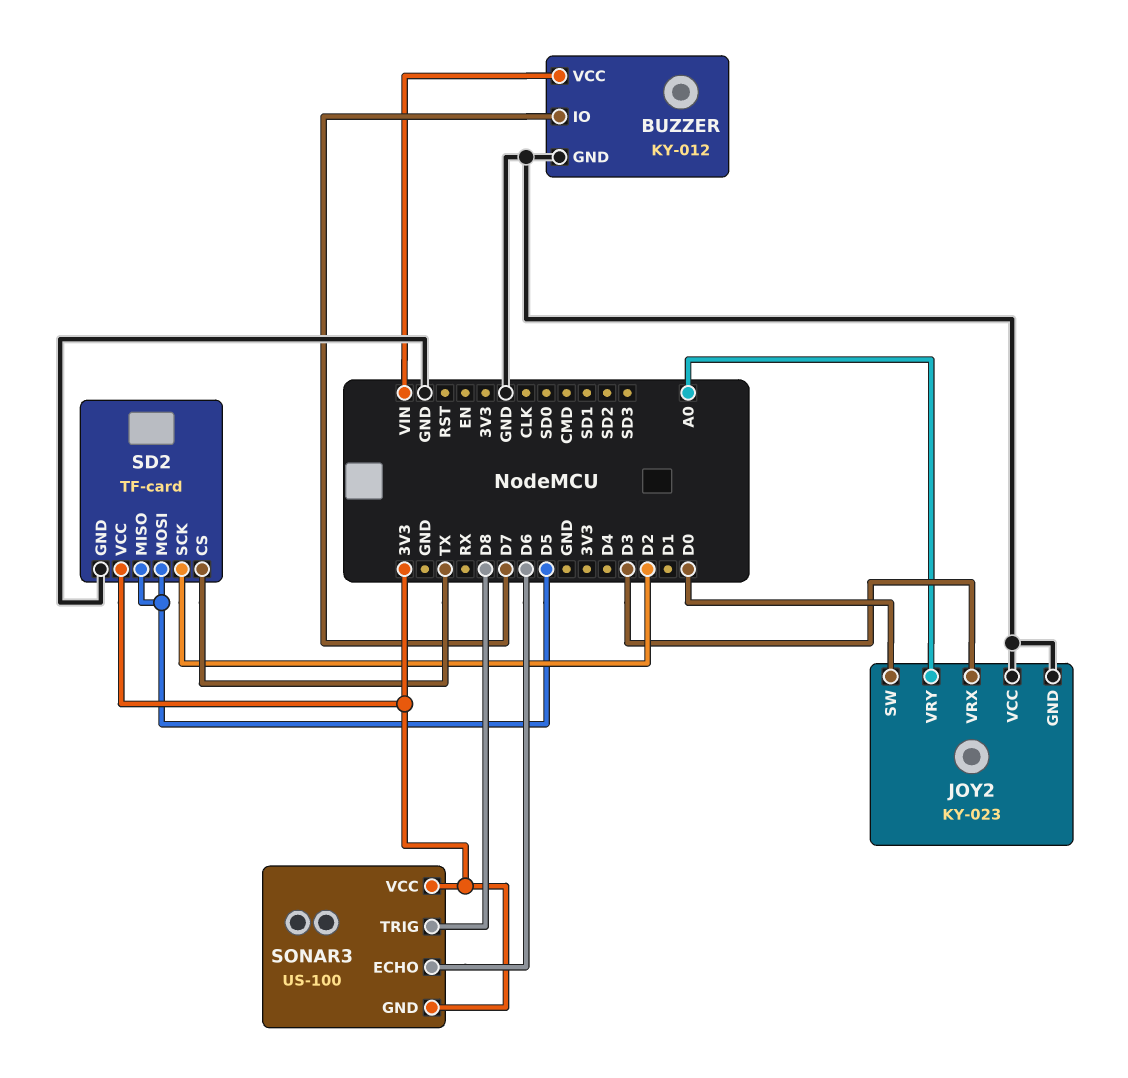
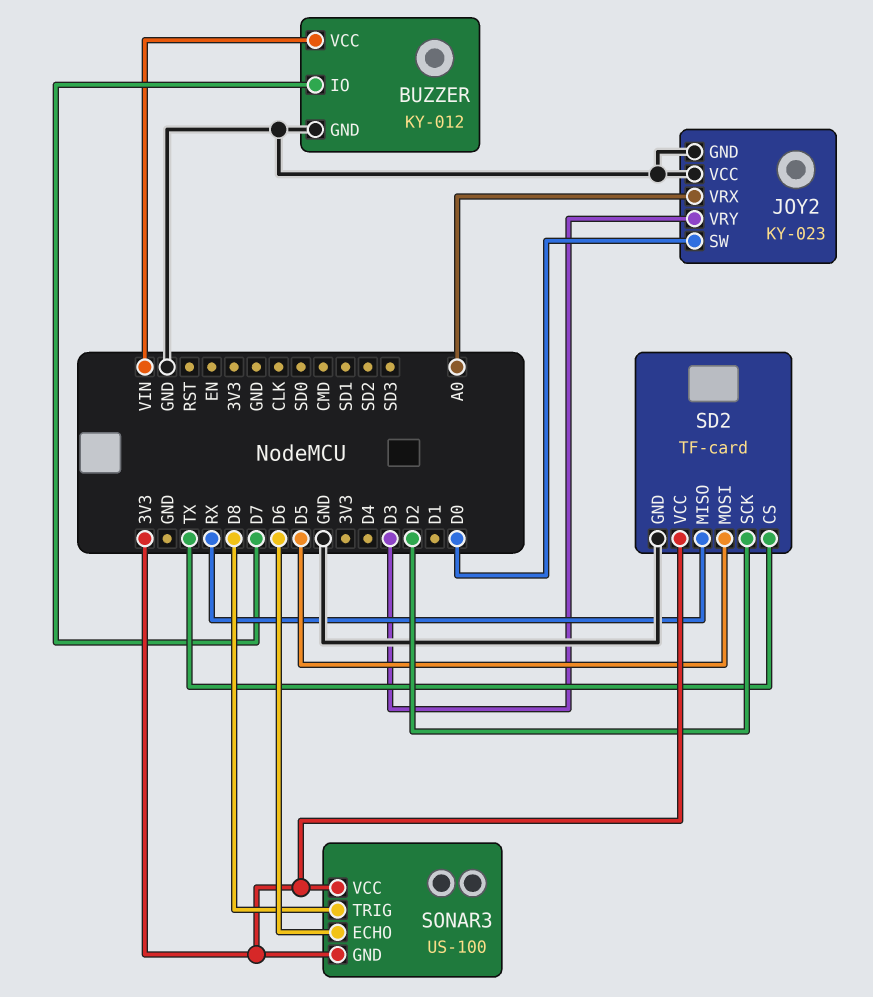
JOY2 pin VRX: D3 -> A0
JOY2 pin VRY: A0 -> D3
SD2 pin MISO: D5 -> RX

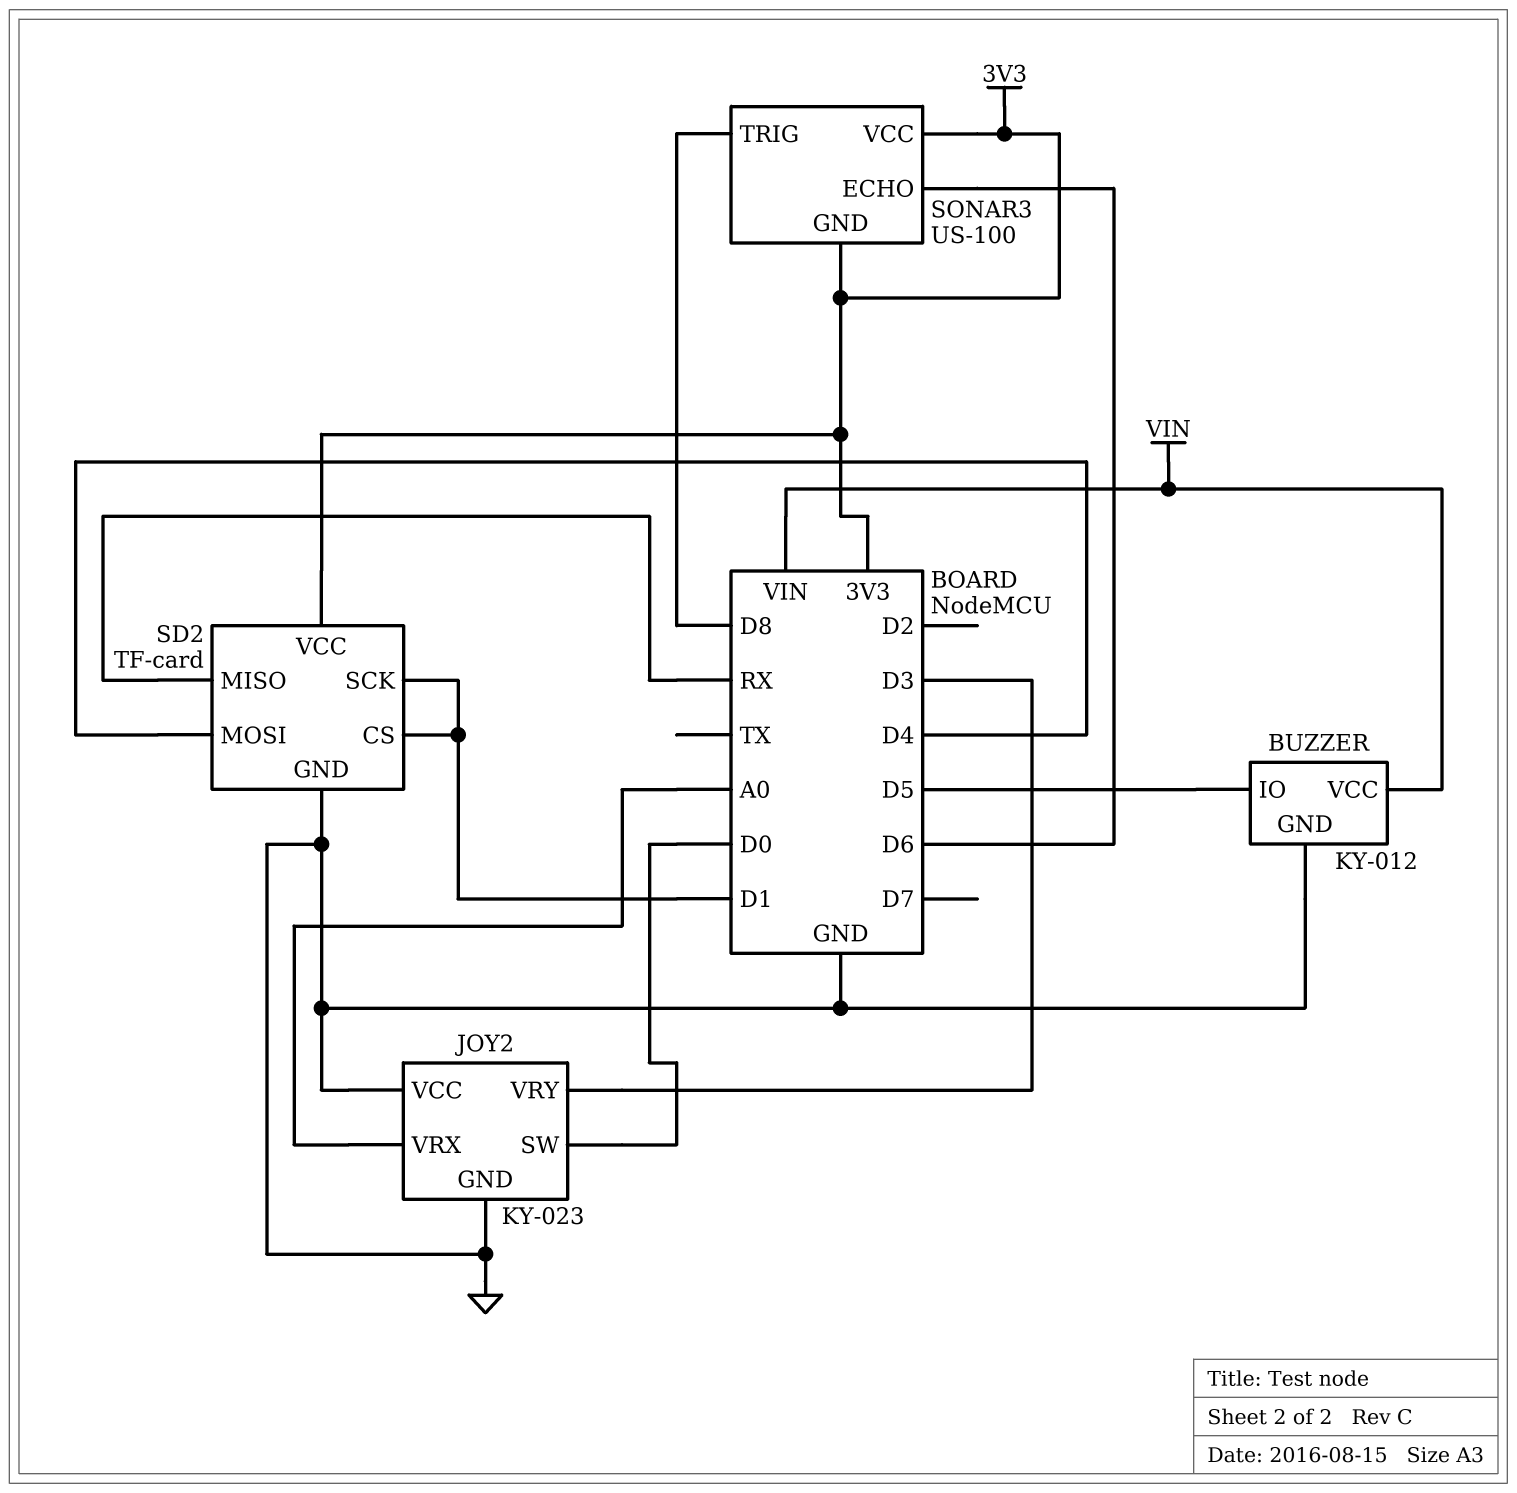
BUZZER pin IO: D7 -> D5
SD2 pin CS: TX -> D1
SD2 pin MOSI: D5 -> D4
SD2 pin SCK: D2 -> D1

